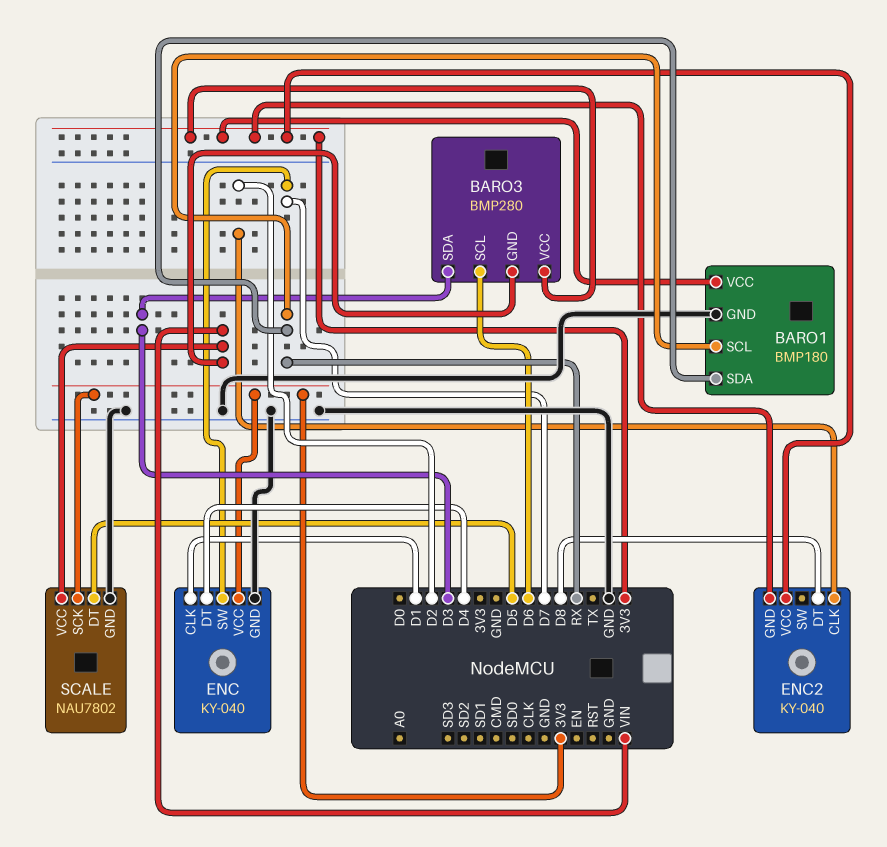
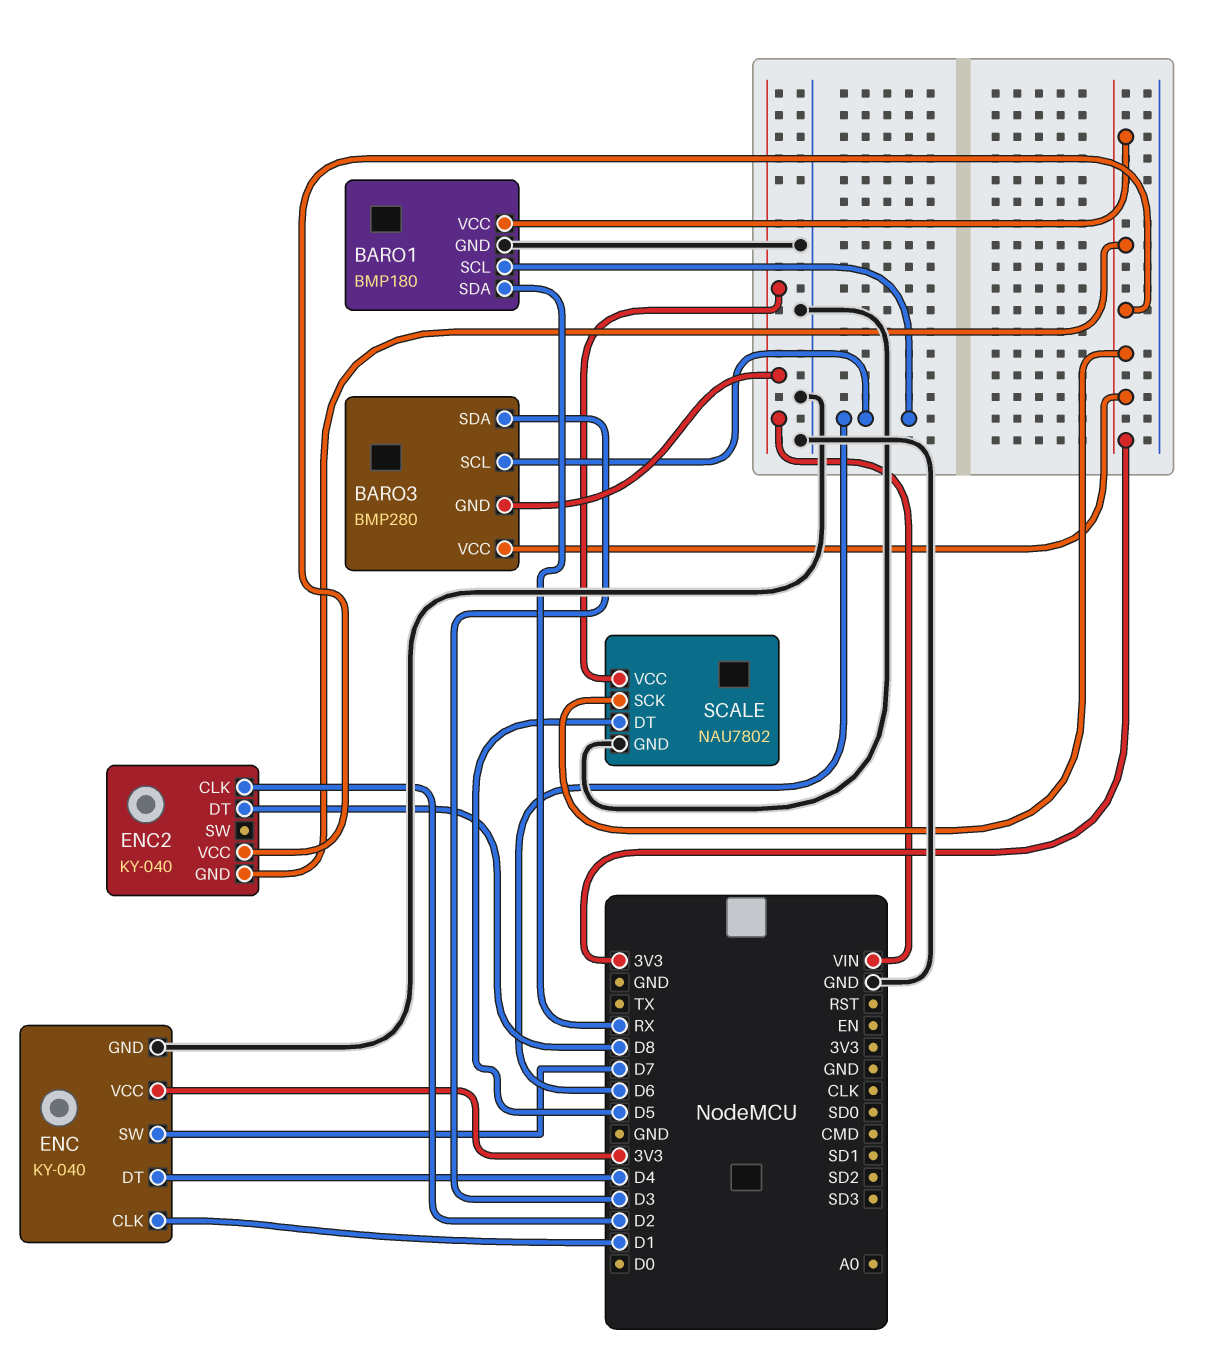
BARO1 pin SCL: RX -> D6

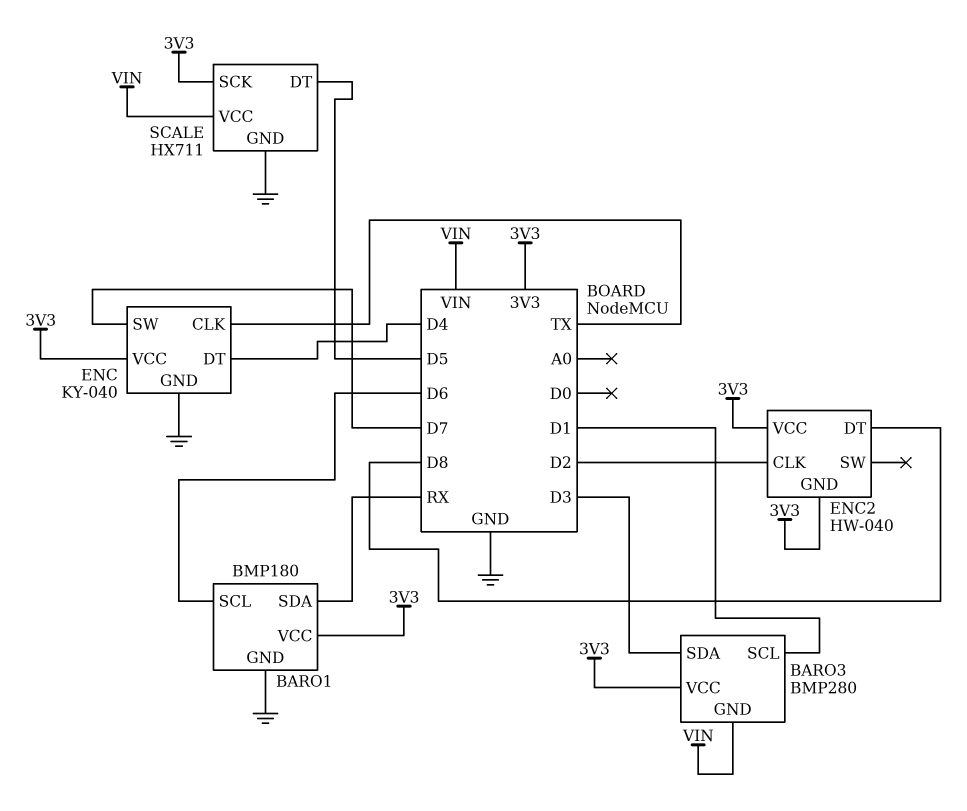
BARO3 pin SCL: D6 -> D1
ENC pin CLK: D1 -> TX
ENC2: KY-040 -> HW-040
SCALE: NAU7802 -> HX711

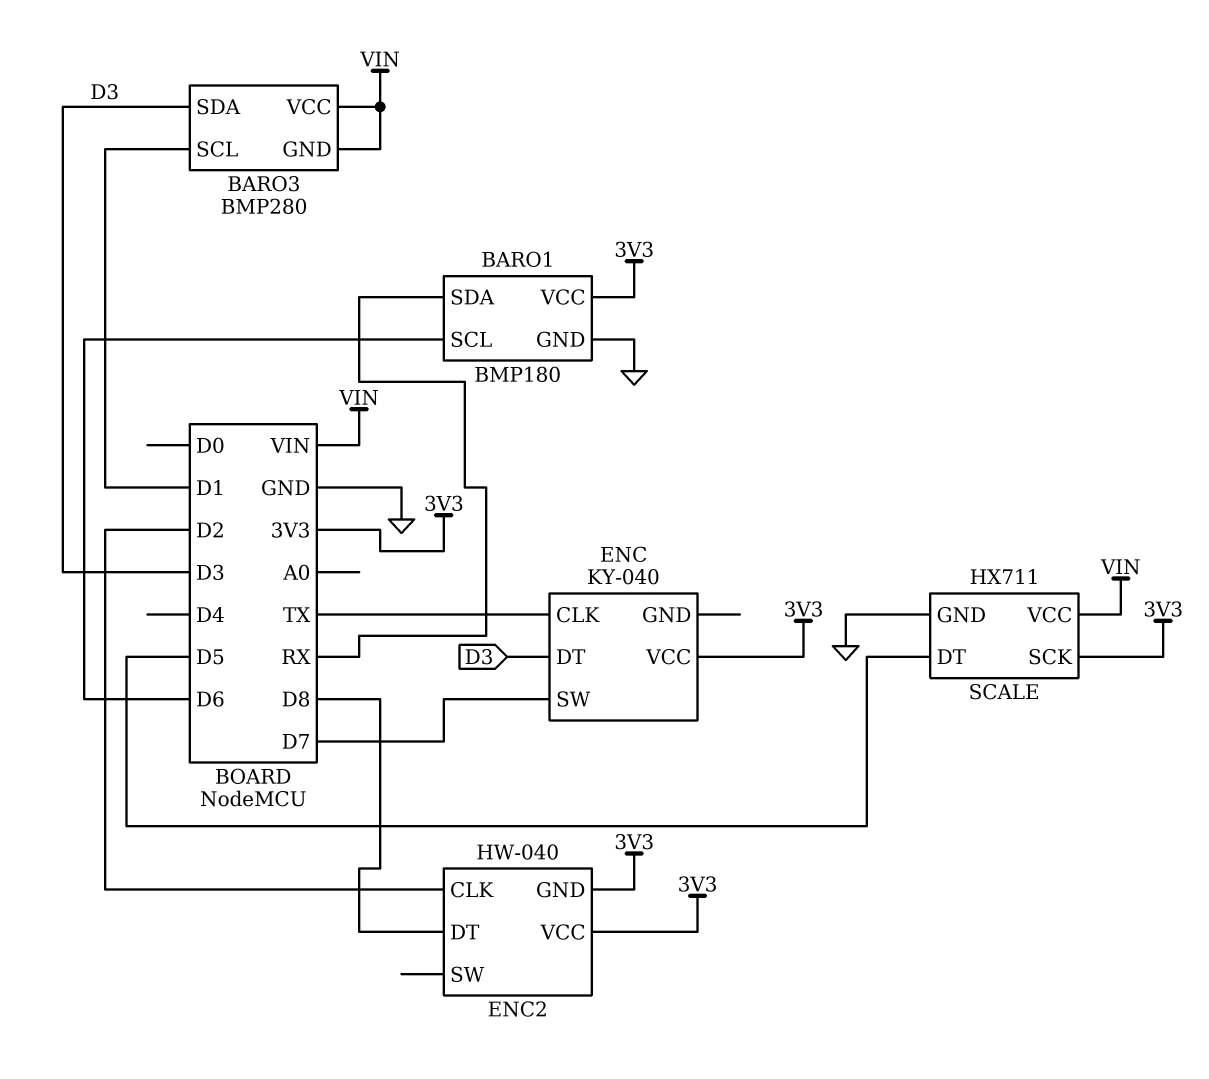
BARO3 pin VCC: 3V3 -> VIN
ENC pin DT: D4 -> D3
ENC pin GND: GND -> none

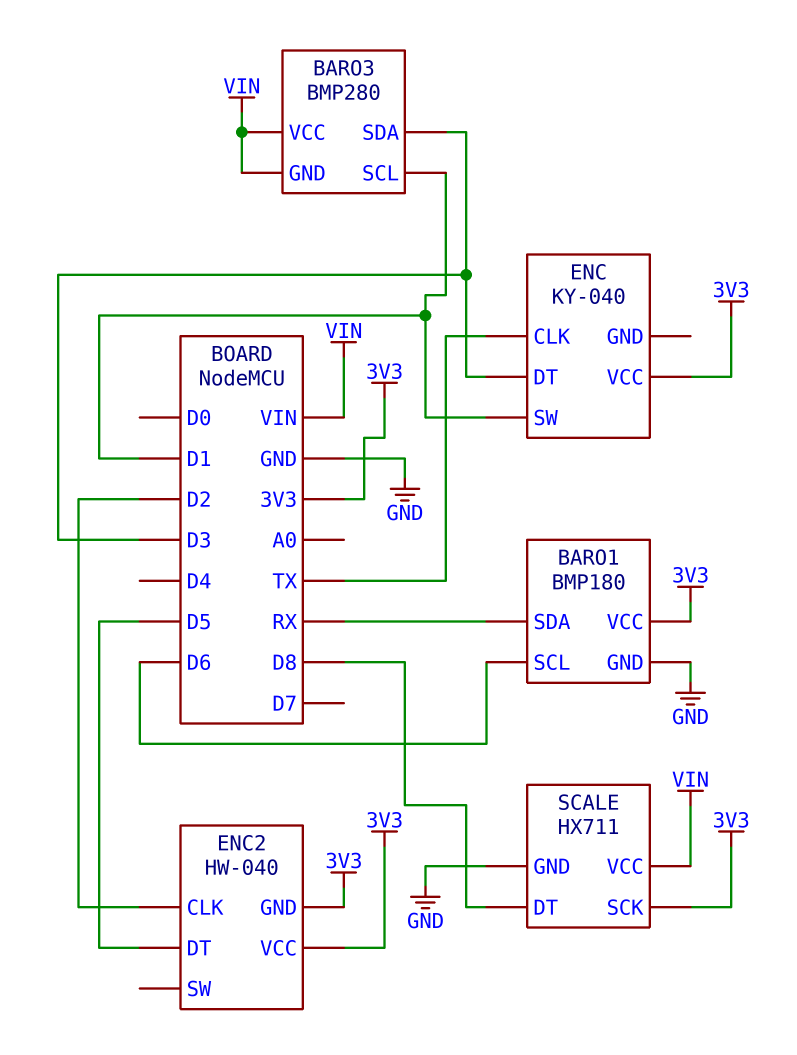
ENC pin SW: D7 -> D1
ENC2 pin DT: D8 -> D5
SCALE pin DT: D5 -> D8

